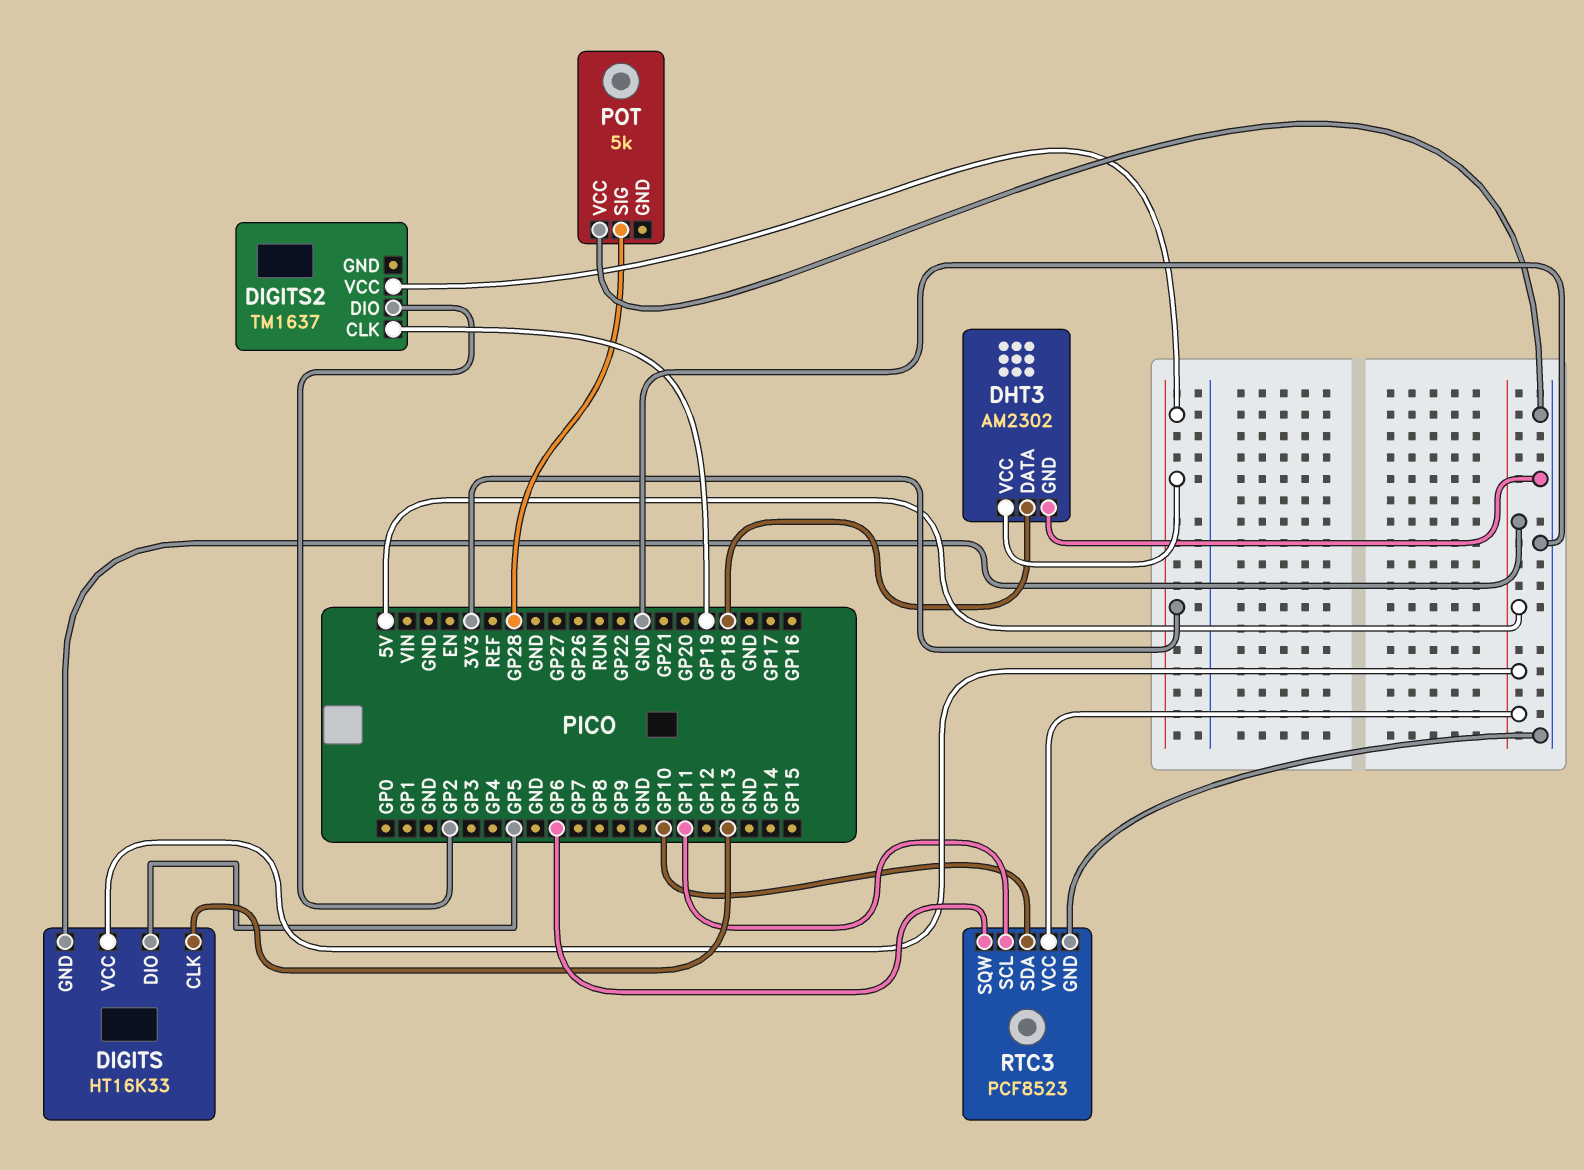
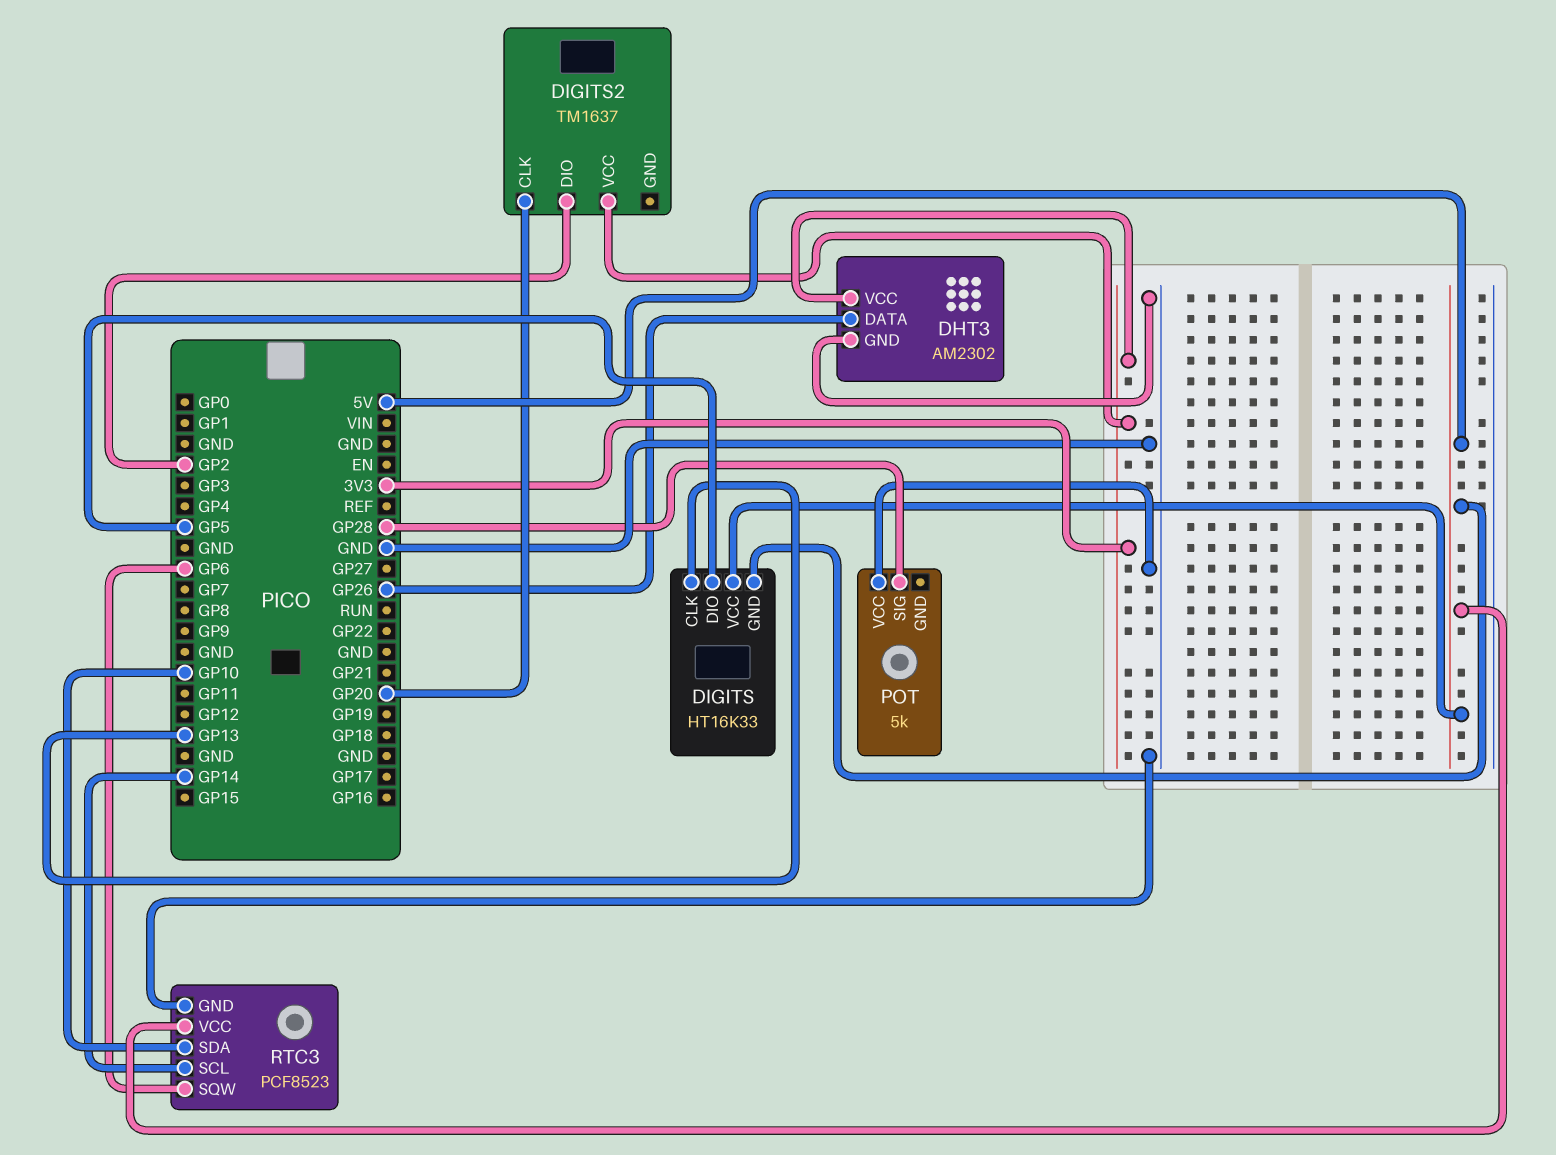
DHT3 pin DATA: GP18 -> GP26
DIGITS2 pin CLK: GP19 -> GP20
RTC3 pin SCL: GP11 -> GP14

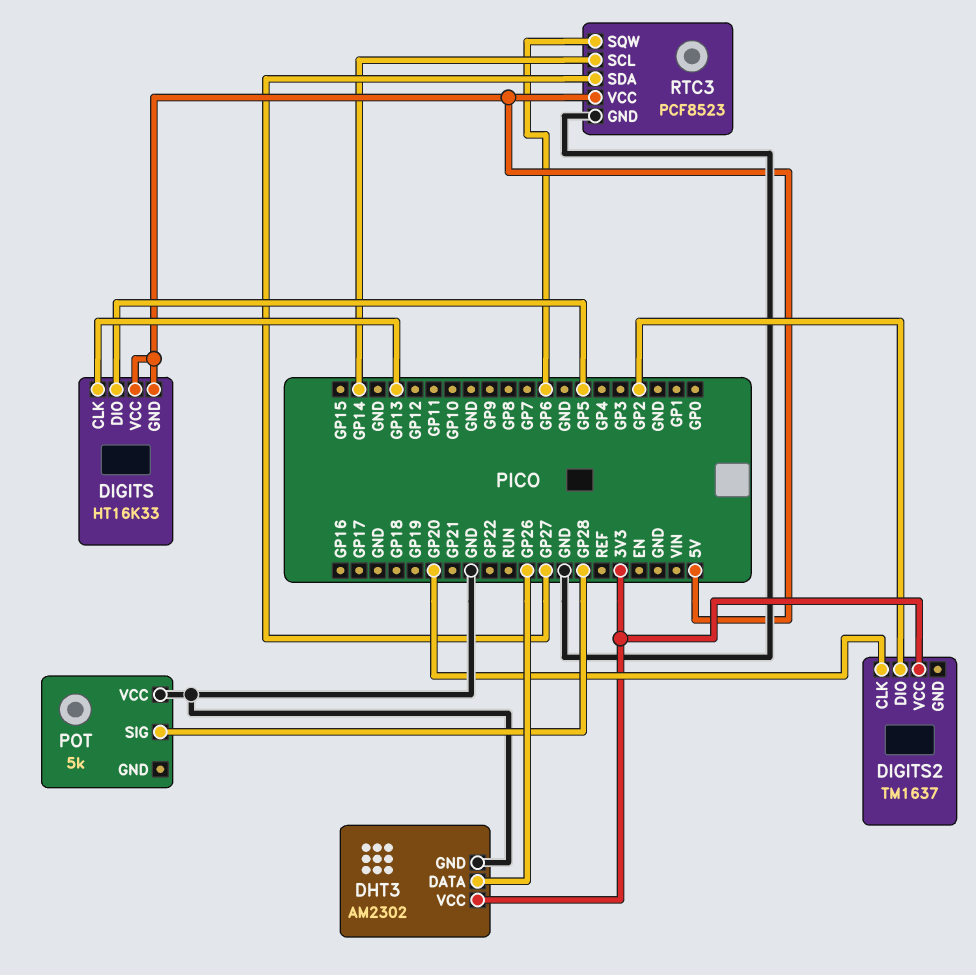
RTC3 pin SDA: GP10 -> GP27

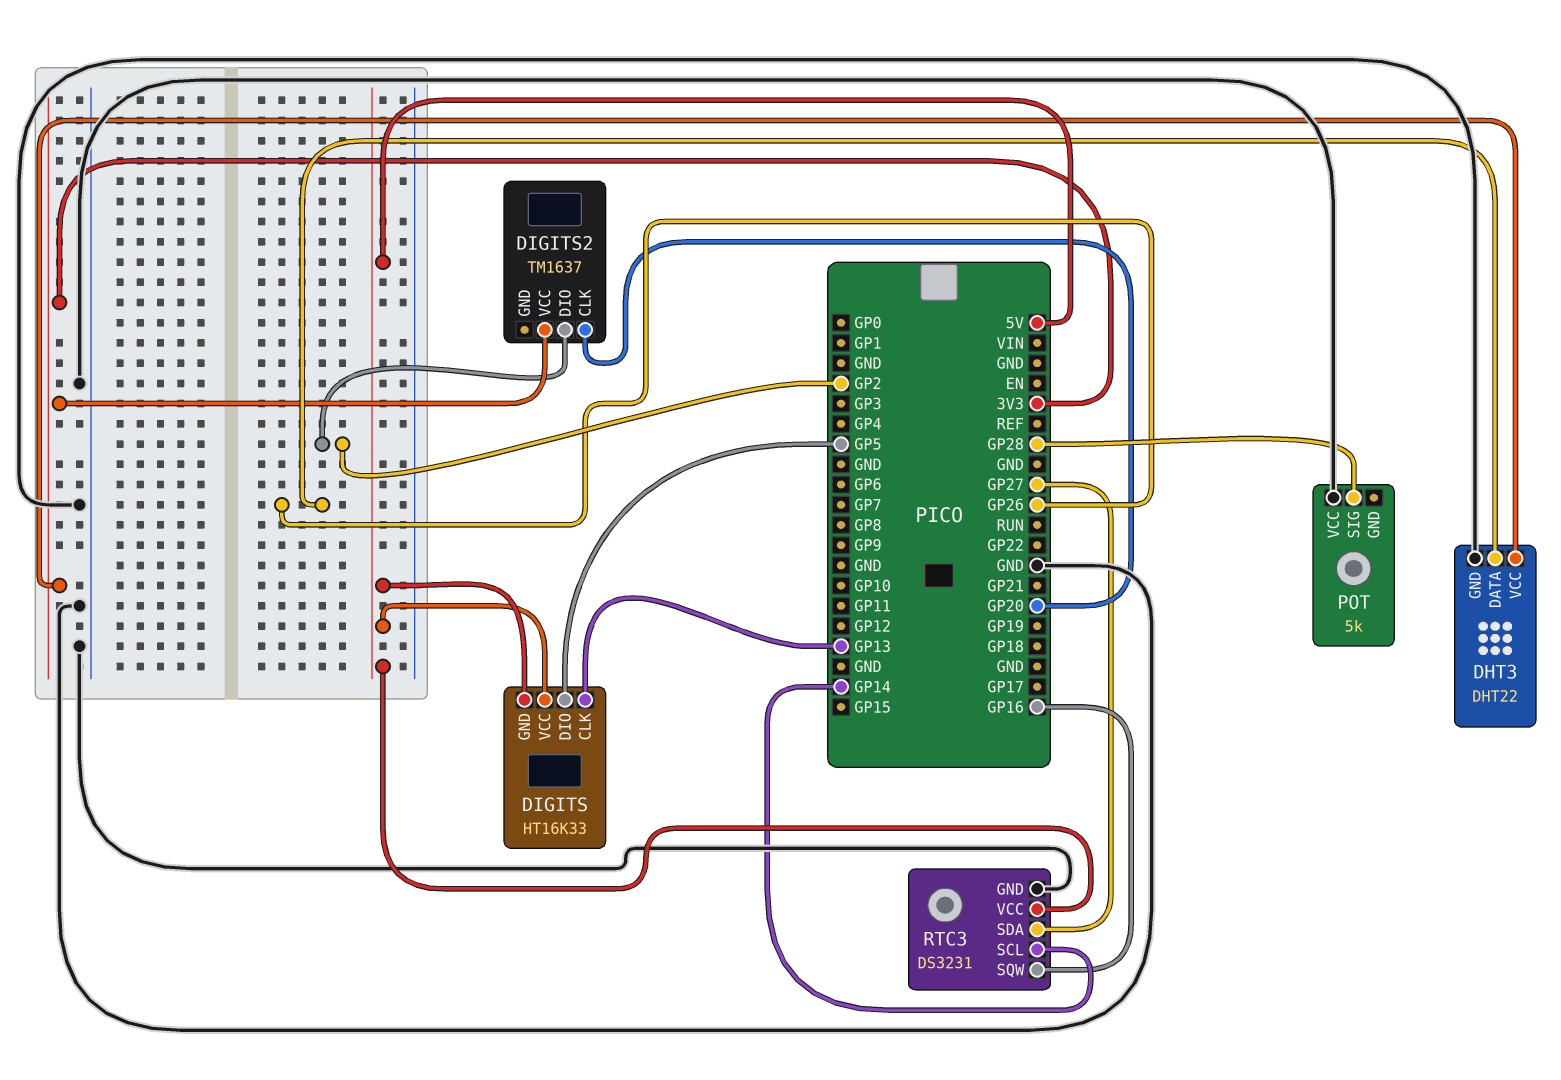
DHT3: AM2302 -> DHT22
RTC3: PCF8523 -> DS3231
RTC3 pin SQW: GP6 -> GP16

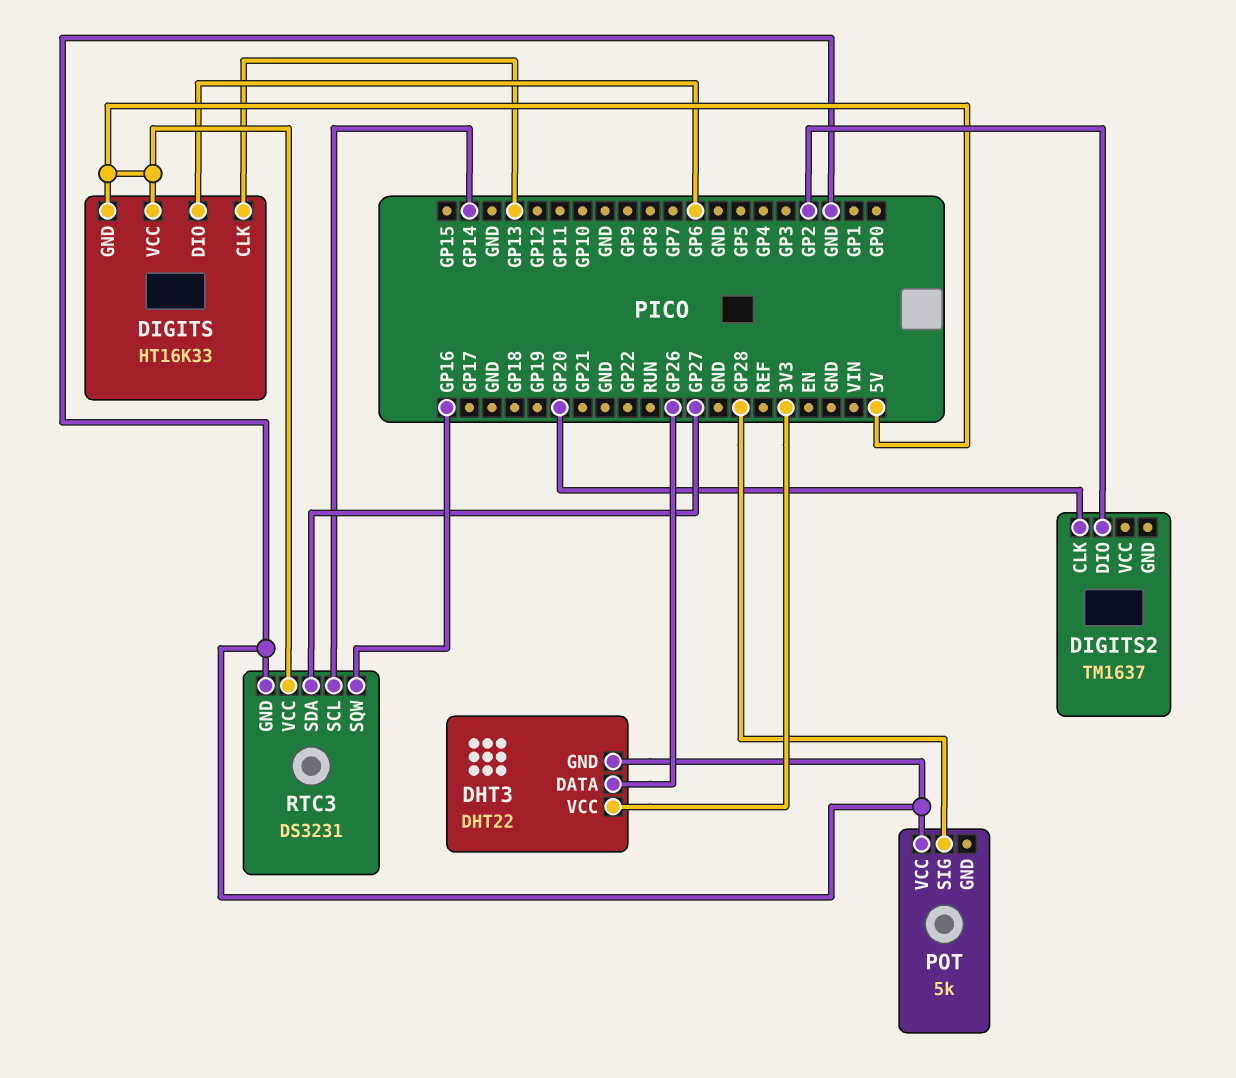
DIGITS pin DIO: GP5 -> GP6
DIGITS2 pin VCC: 3V3 -> none

